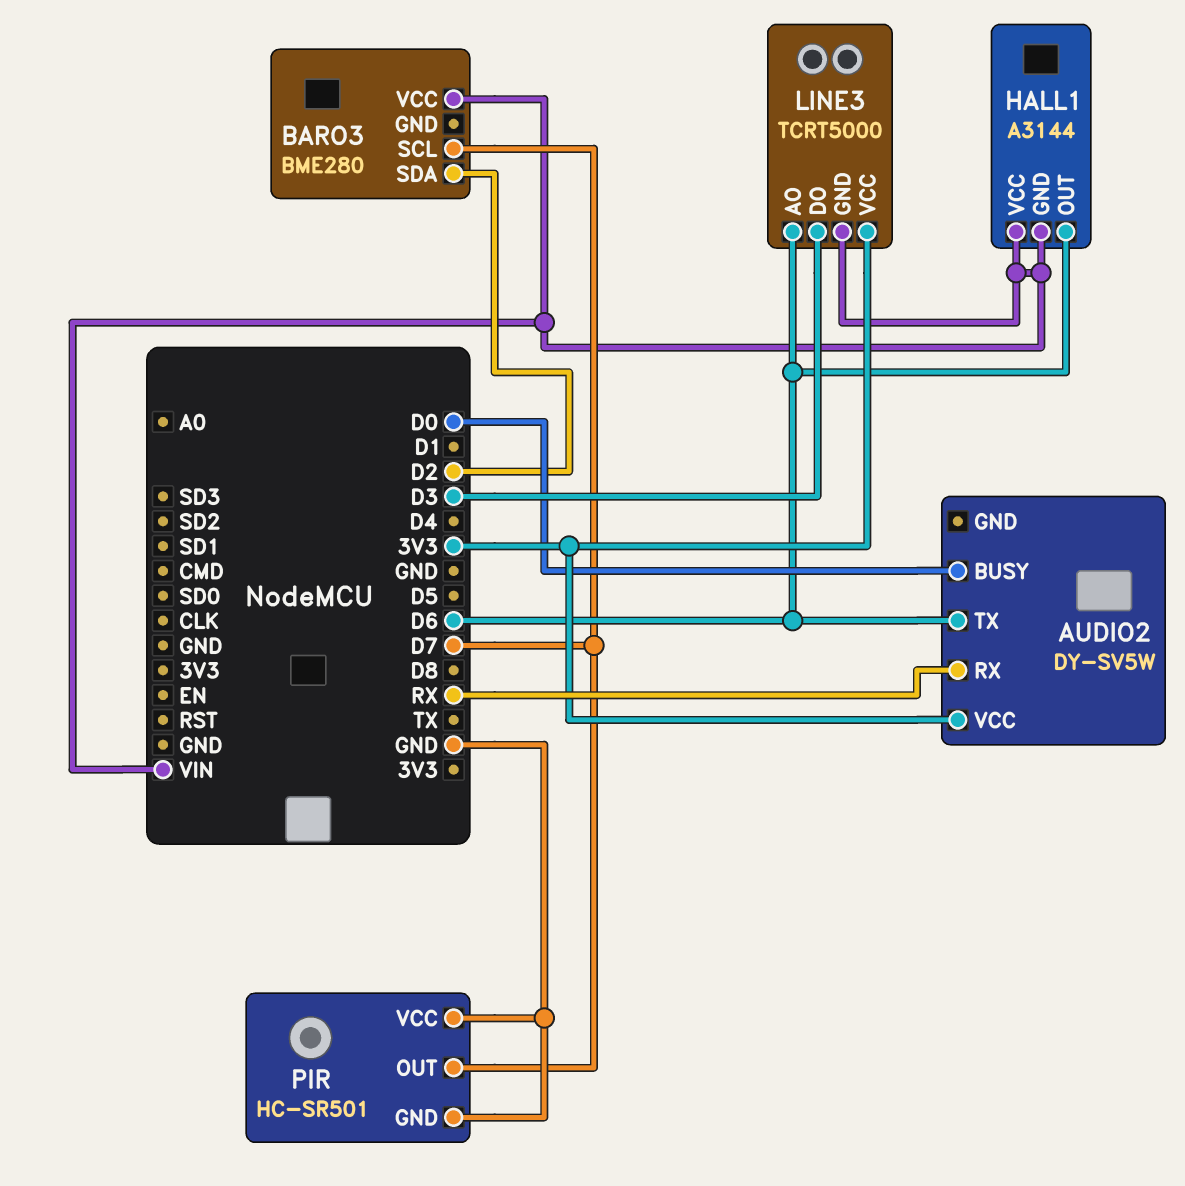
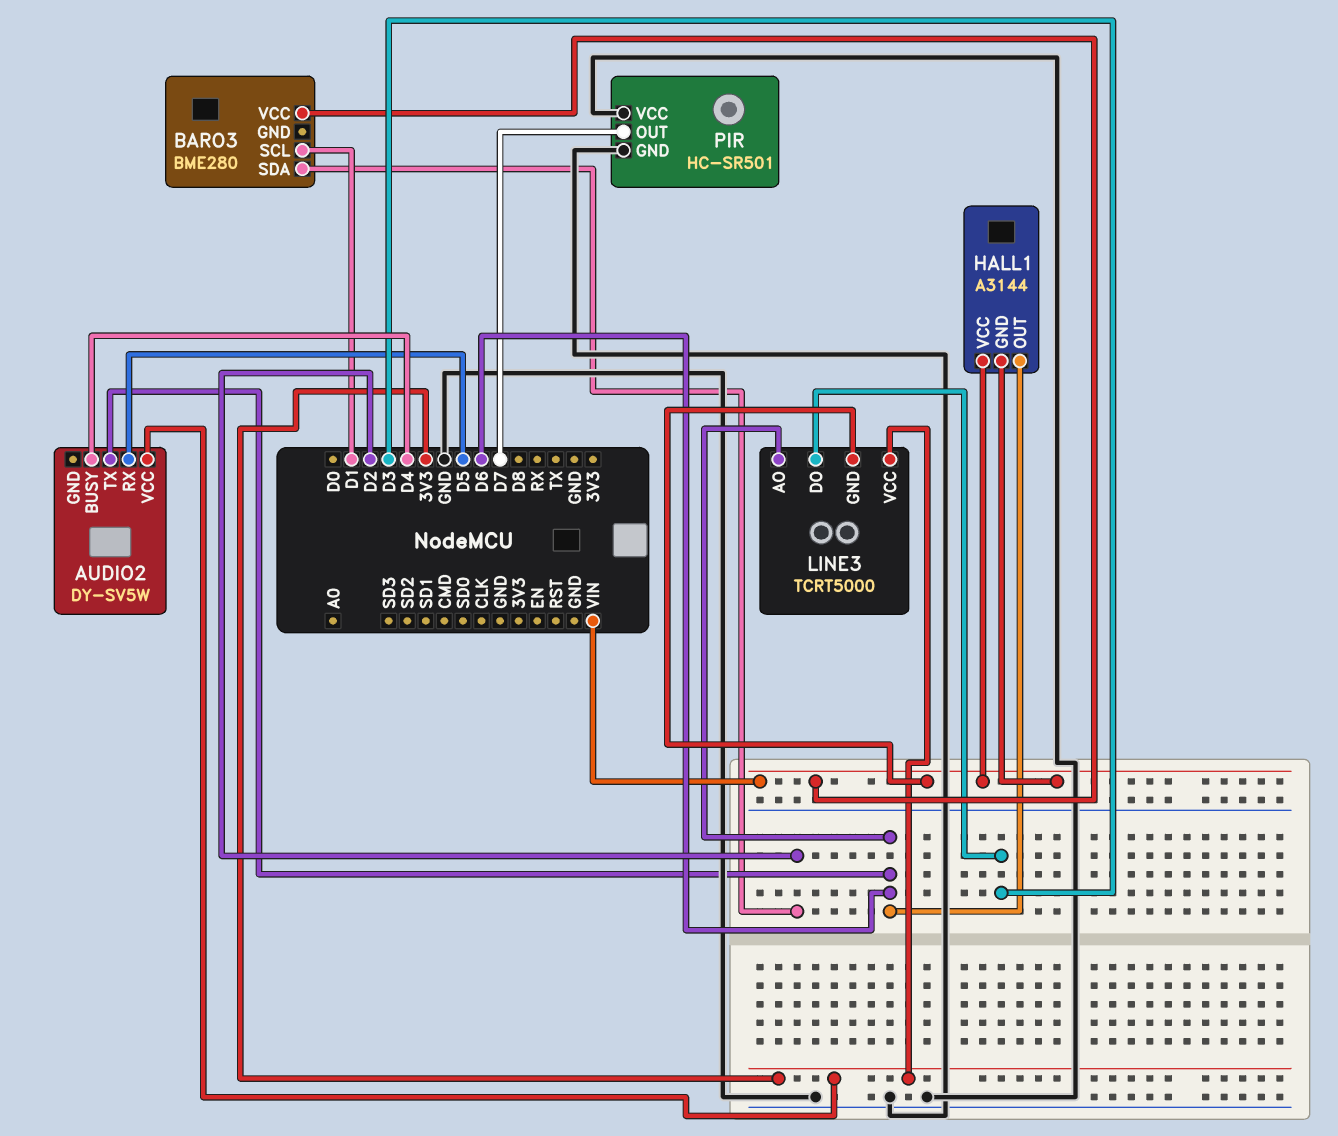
AUDIO2 pin BUSY: D0 -> D4
AUDIO2 pin RX: RX -> D5
BARO3 pin SCL: D7 -> D1

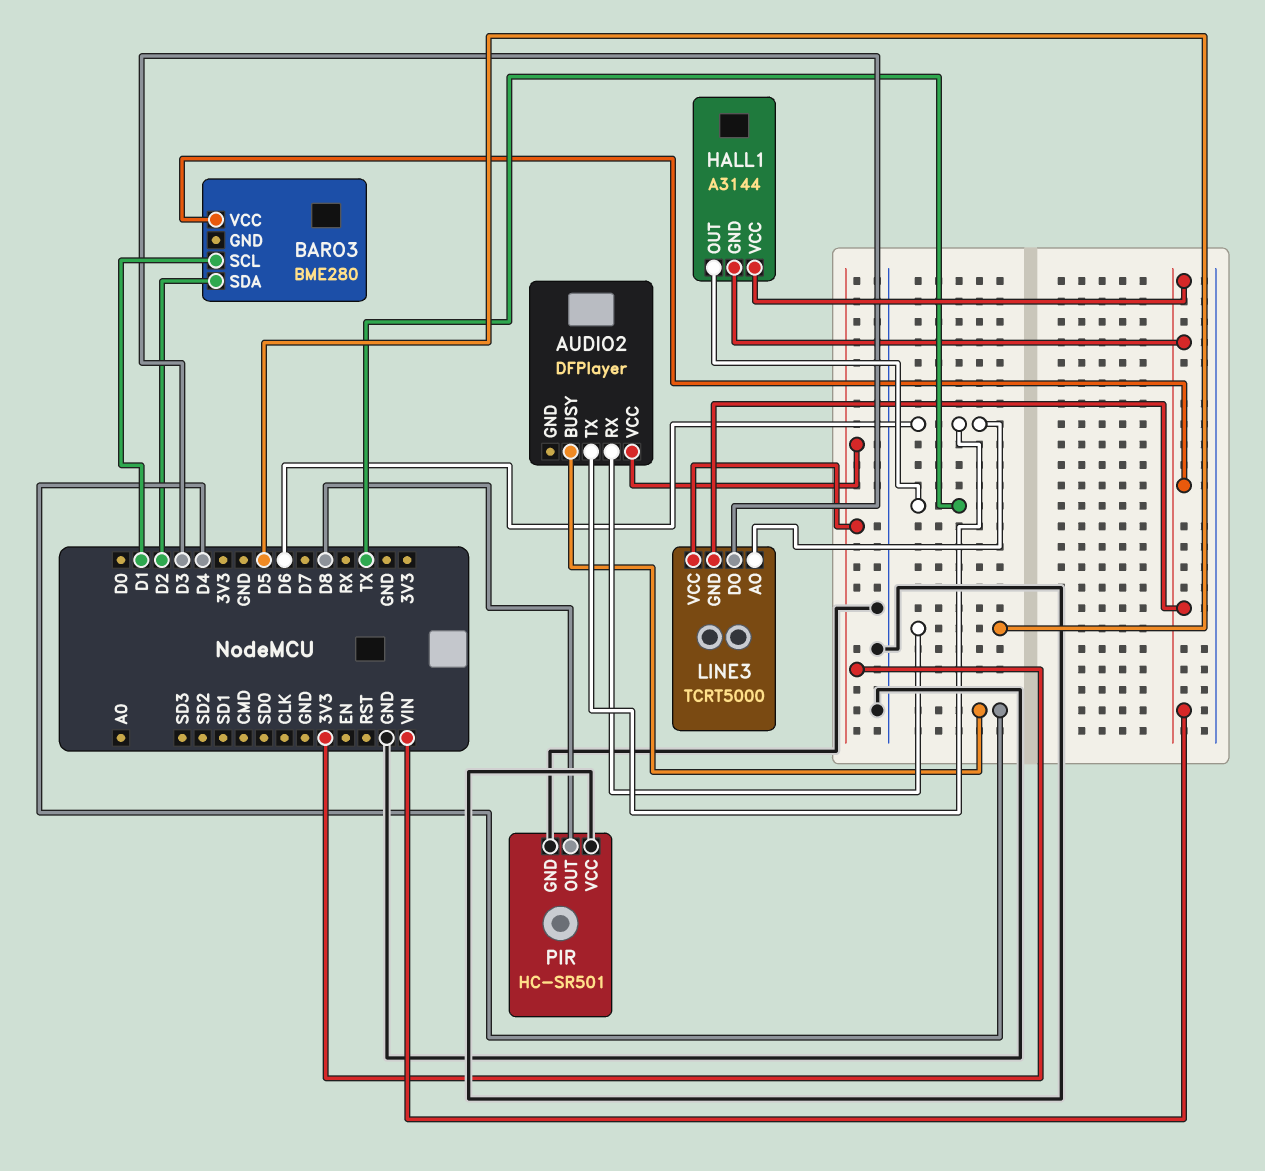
AUDIO2: DY-SV5W -> DFPlayer
HALL1 pin OUT: D6 -> TX
PIR pin OUT: D7 -> D8

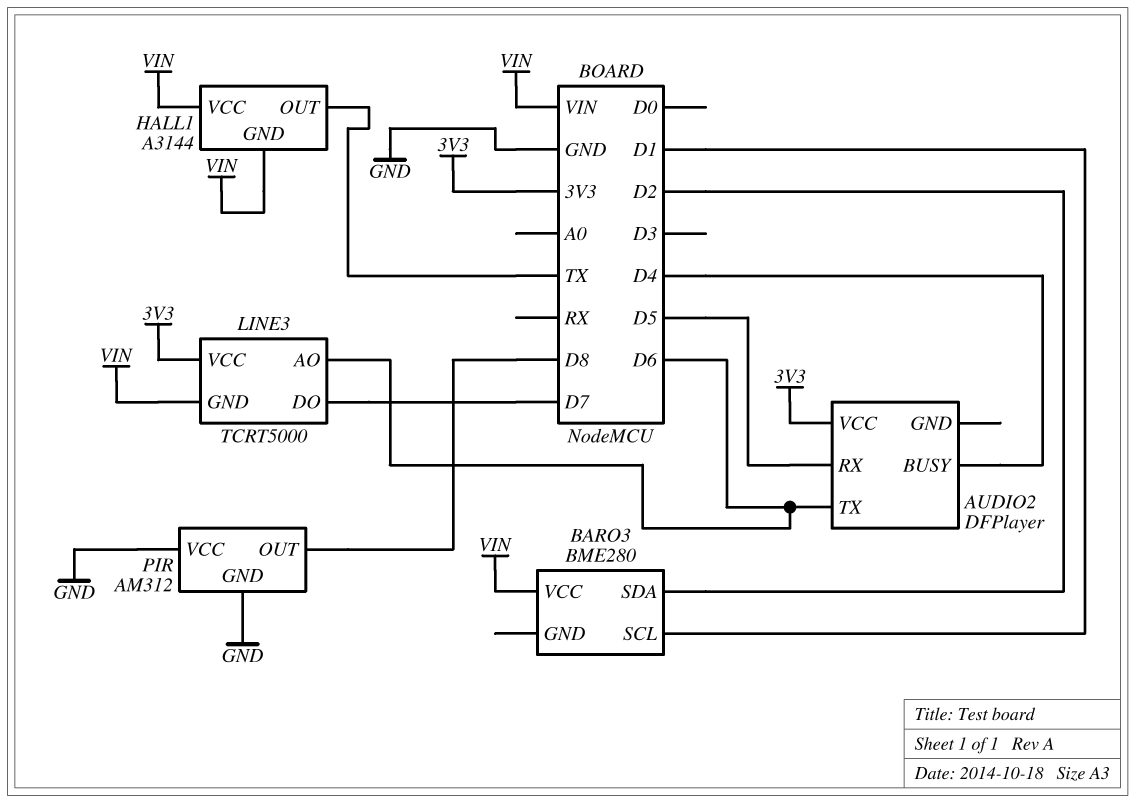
LINE3 pin DO: D3 -> D7
PIR: HC-SR501 -> AM312

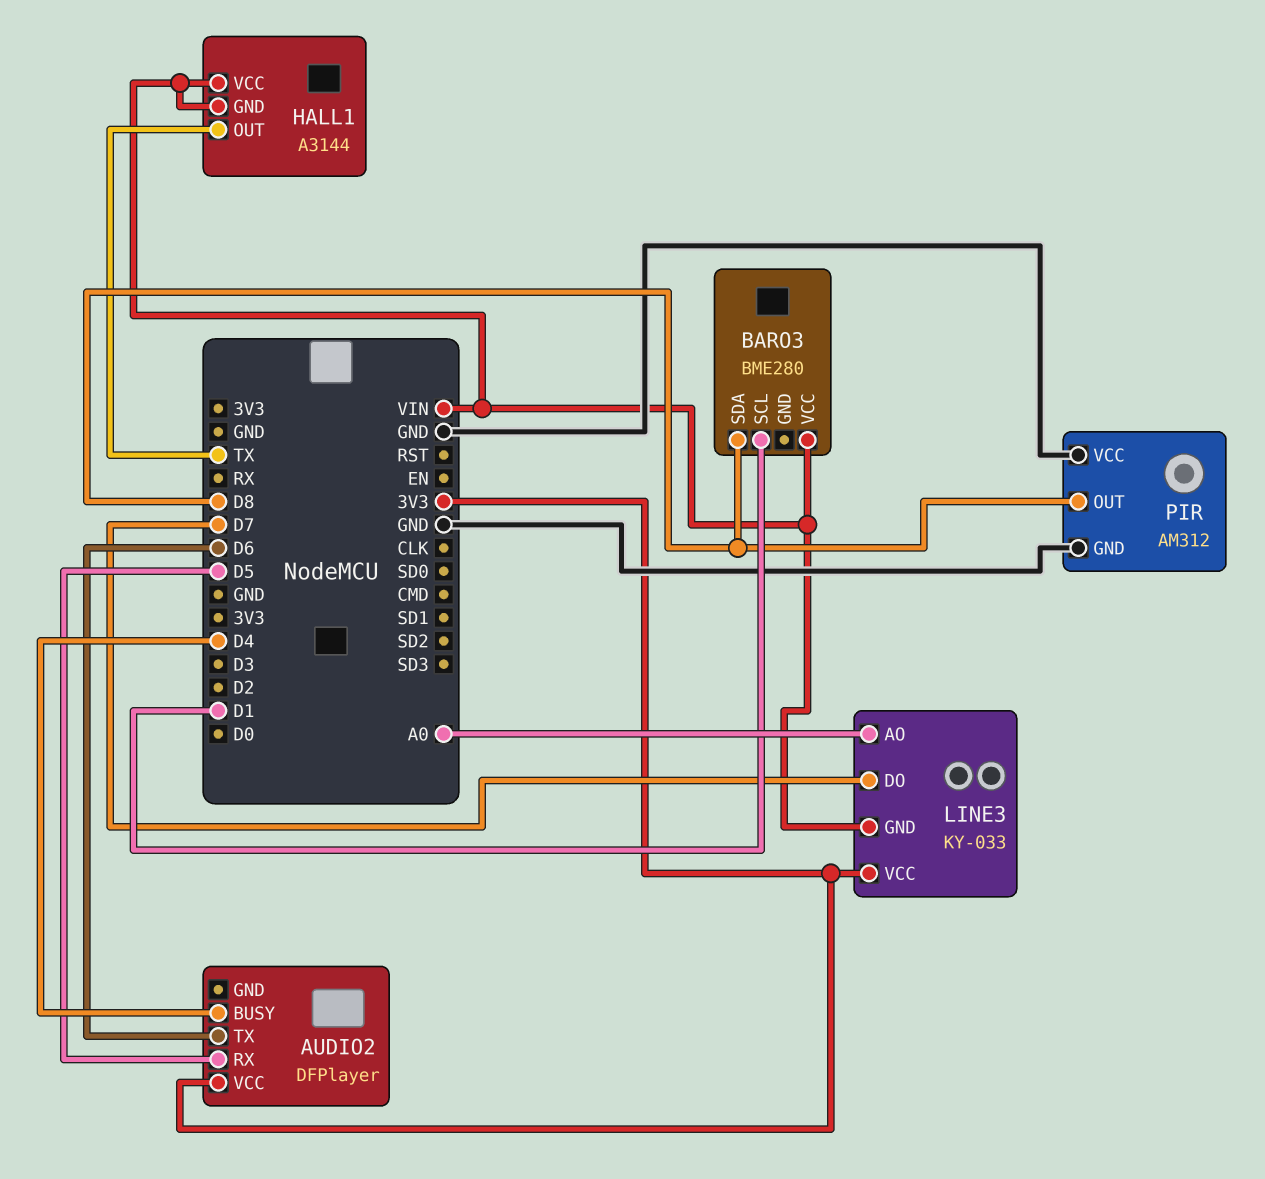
BARO3 pin SDA: D2 -> D8
LINE3: TCRT5000 -> KY-033
LINE3 pin AO: D6 -> A0

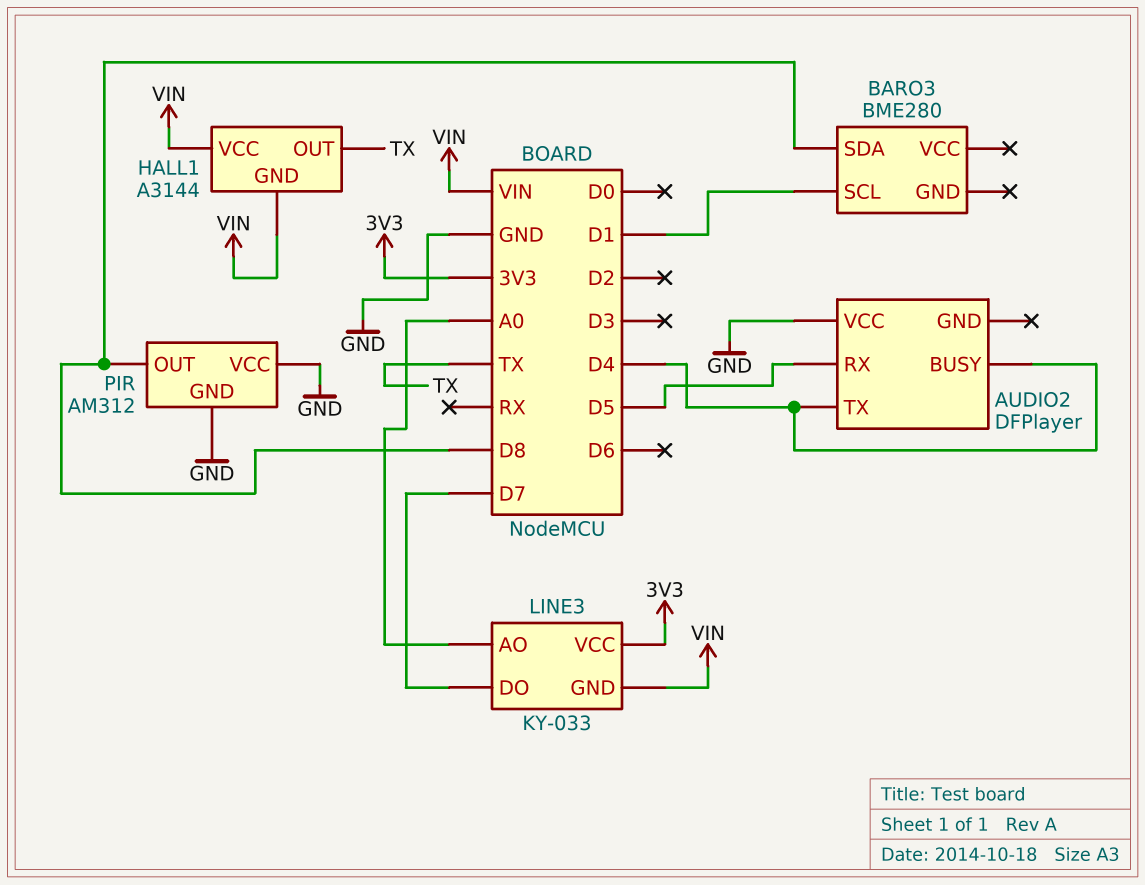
AUDIO2 pin TX: D6 -> D4
AUDIO2 pin VCC: 3V3 -> GND
BARO3 pin VCC: VIN -> none

